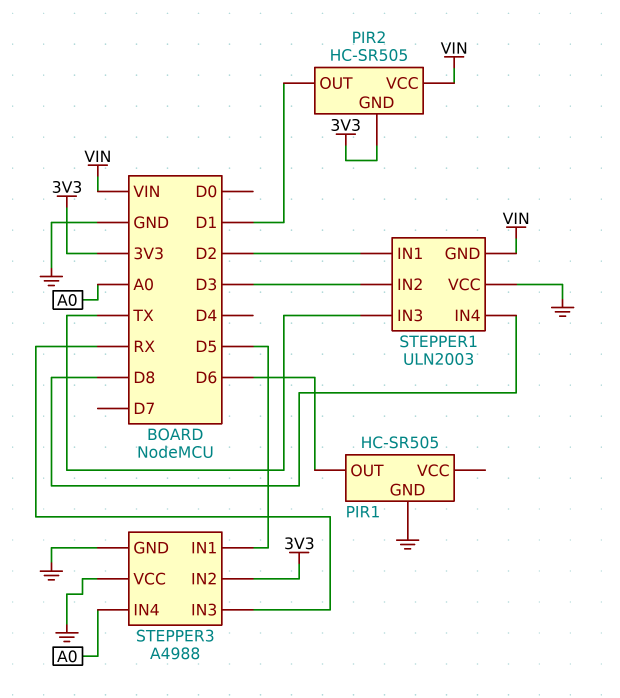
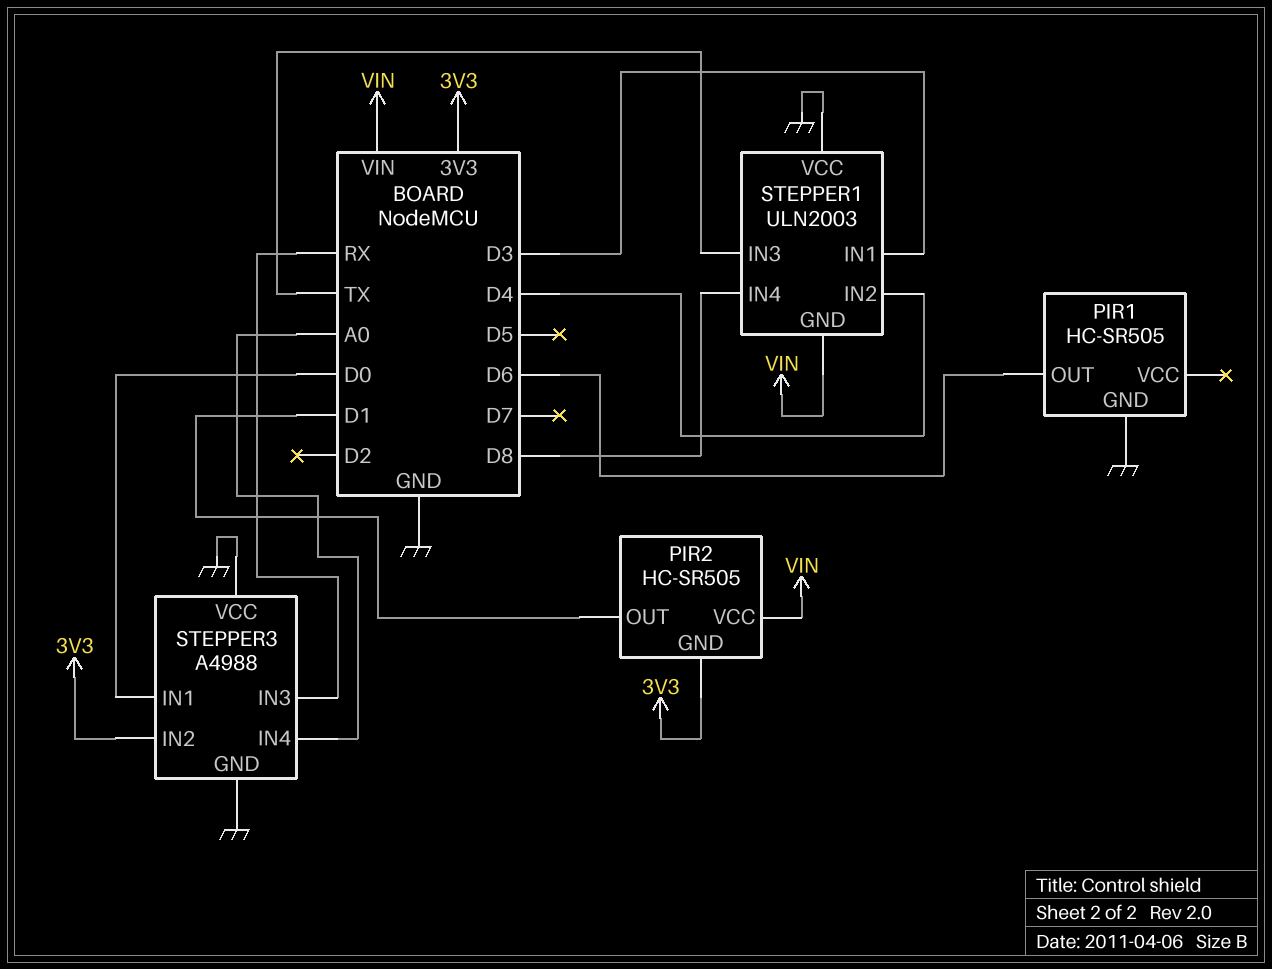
STEPPER1 pin IN1: D2 -> D3
STEPPER1 pin IN2: D3 -> D4
STEPPER3 pin IN1: D5 -> D0

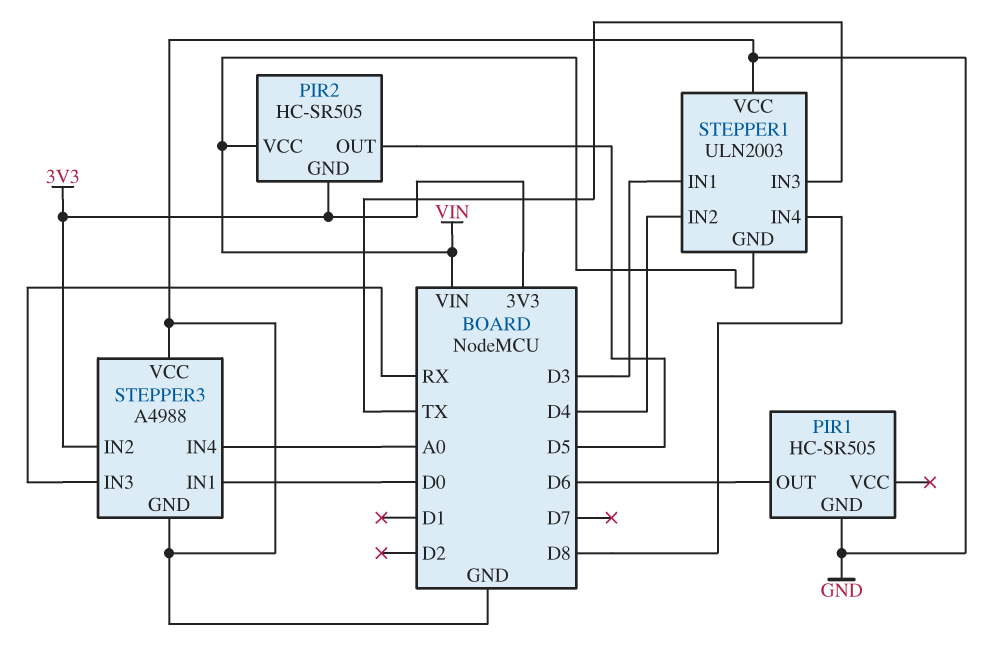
PIR2 pin OUT: D1 -> D5

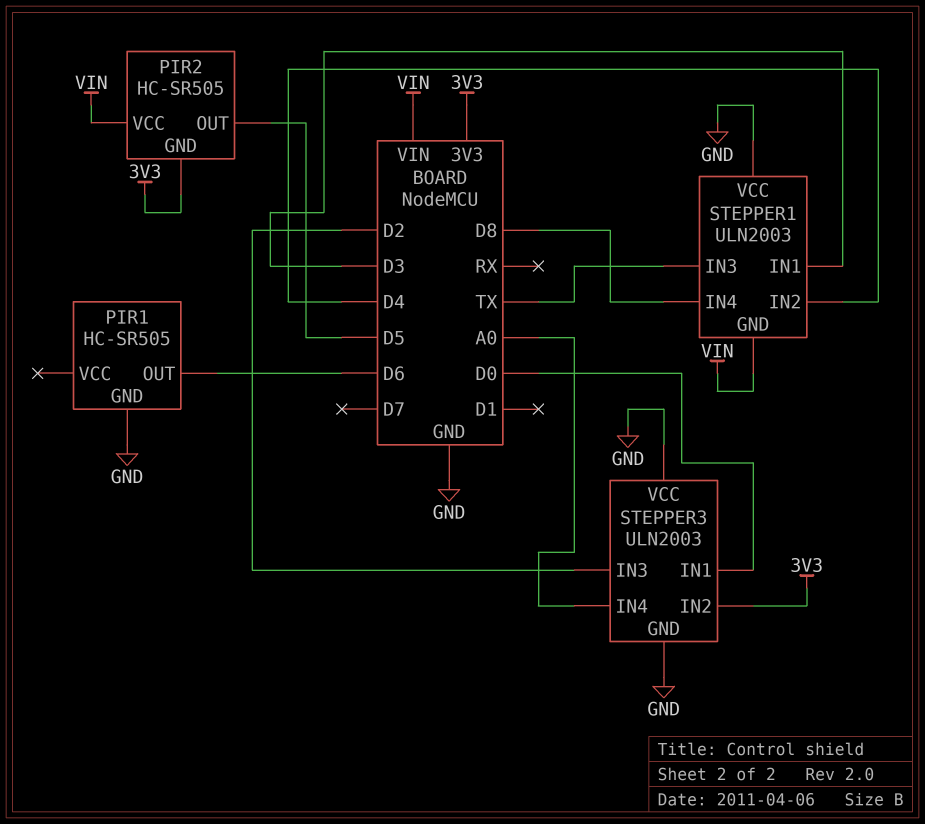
STEPPER3: A4988 -> ULN2003
STEPPER3 pin IN3: RX -> D2

